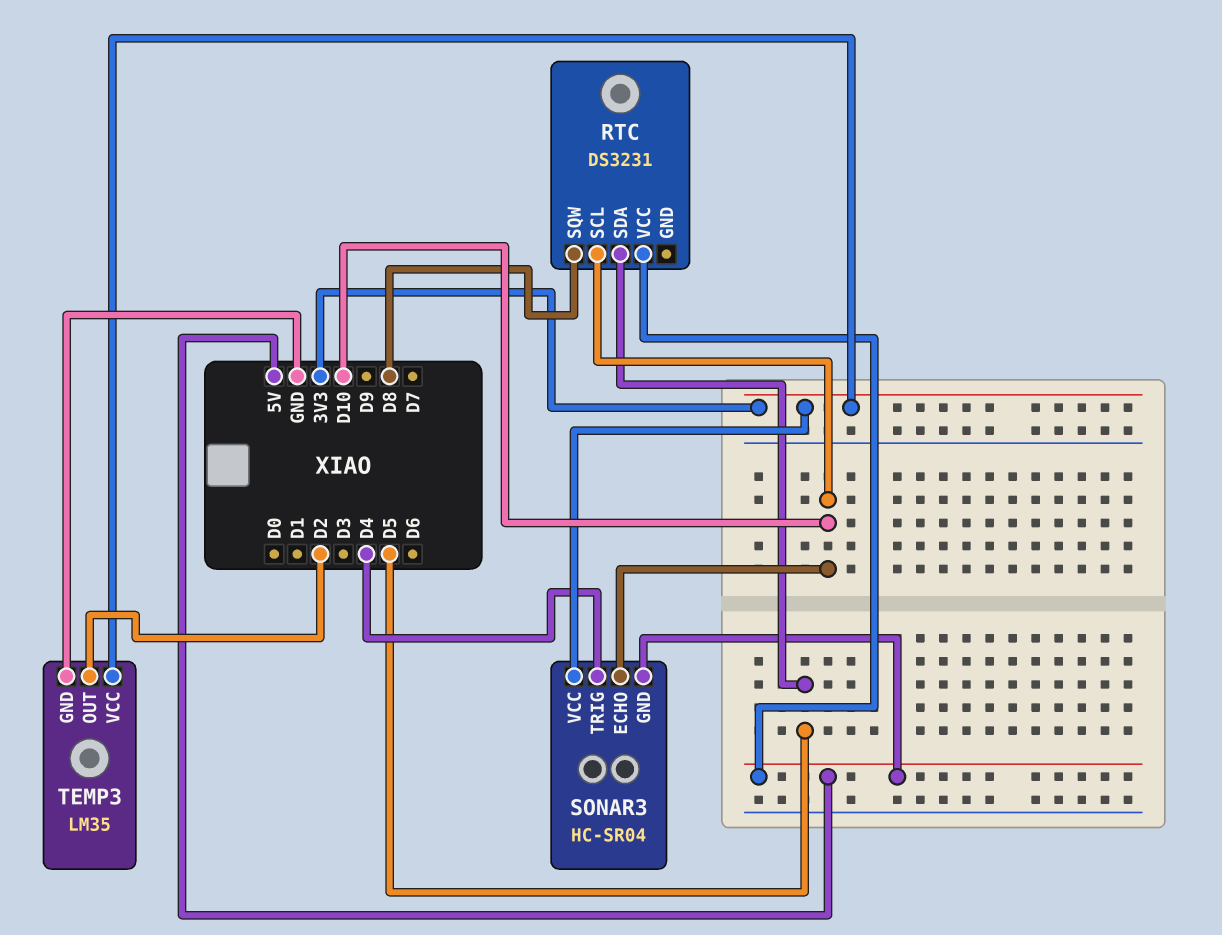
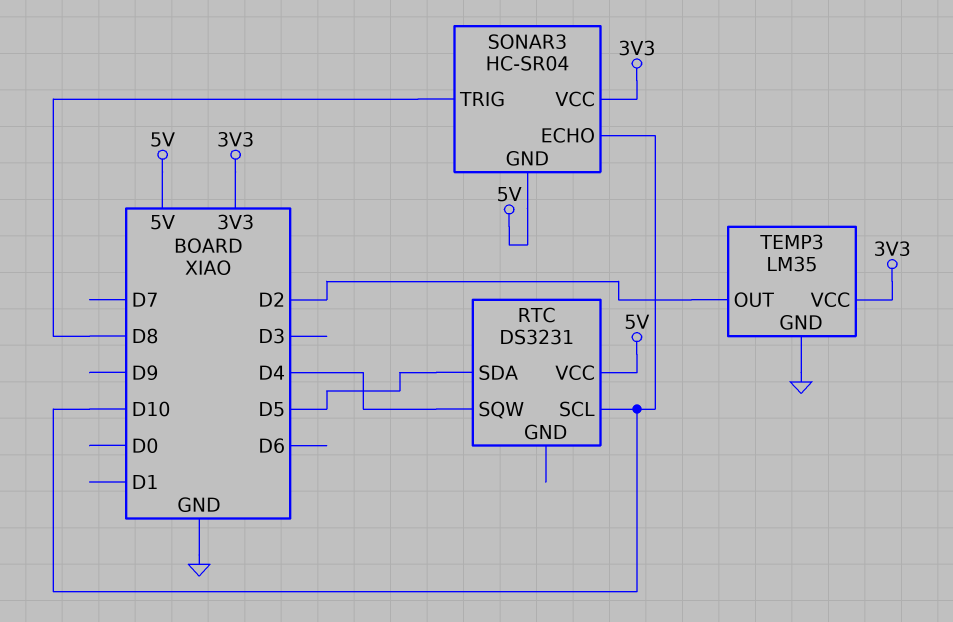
RTC pin SQW: D8 -> D4
SONAR3 pin TRIG: D4 -> D8

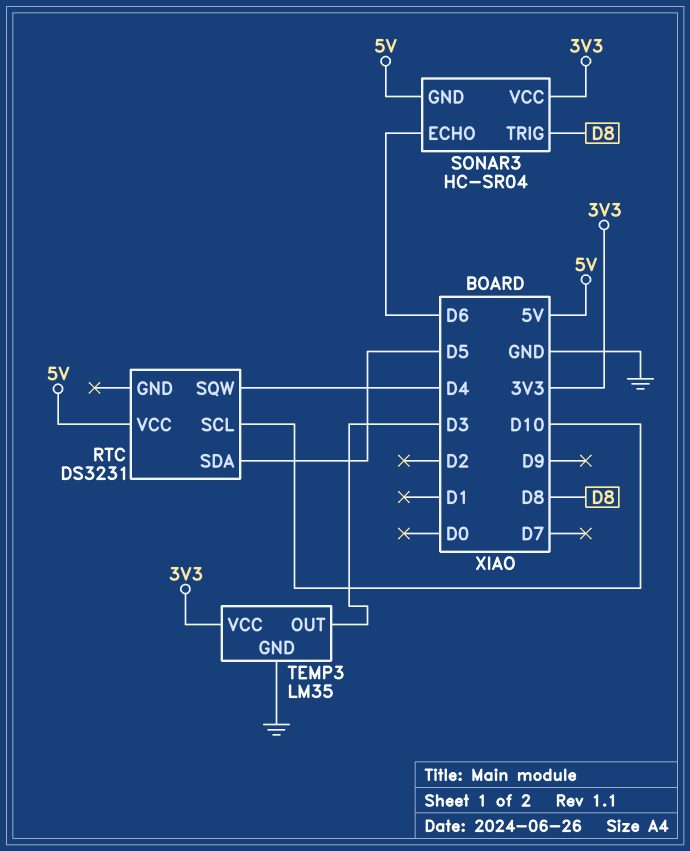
SONAR3 pin ECHO: D10 -> D6
TEMP3 pin OUT: D2 -> D3

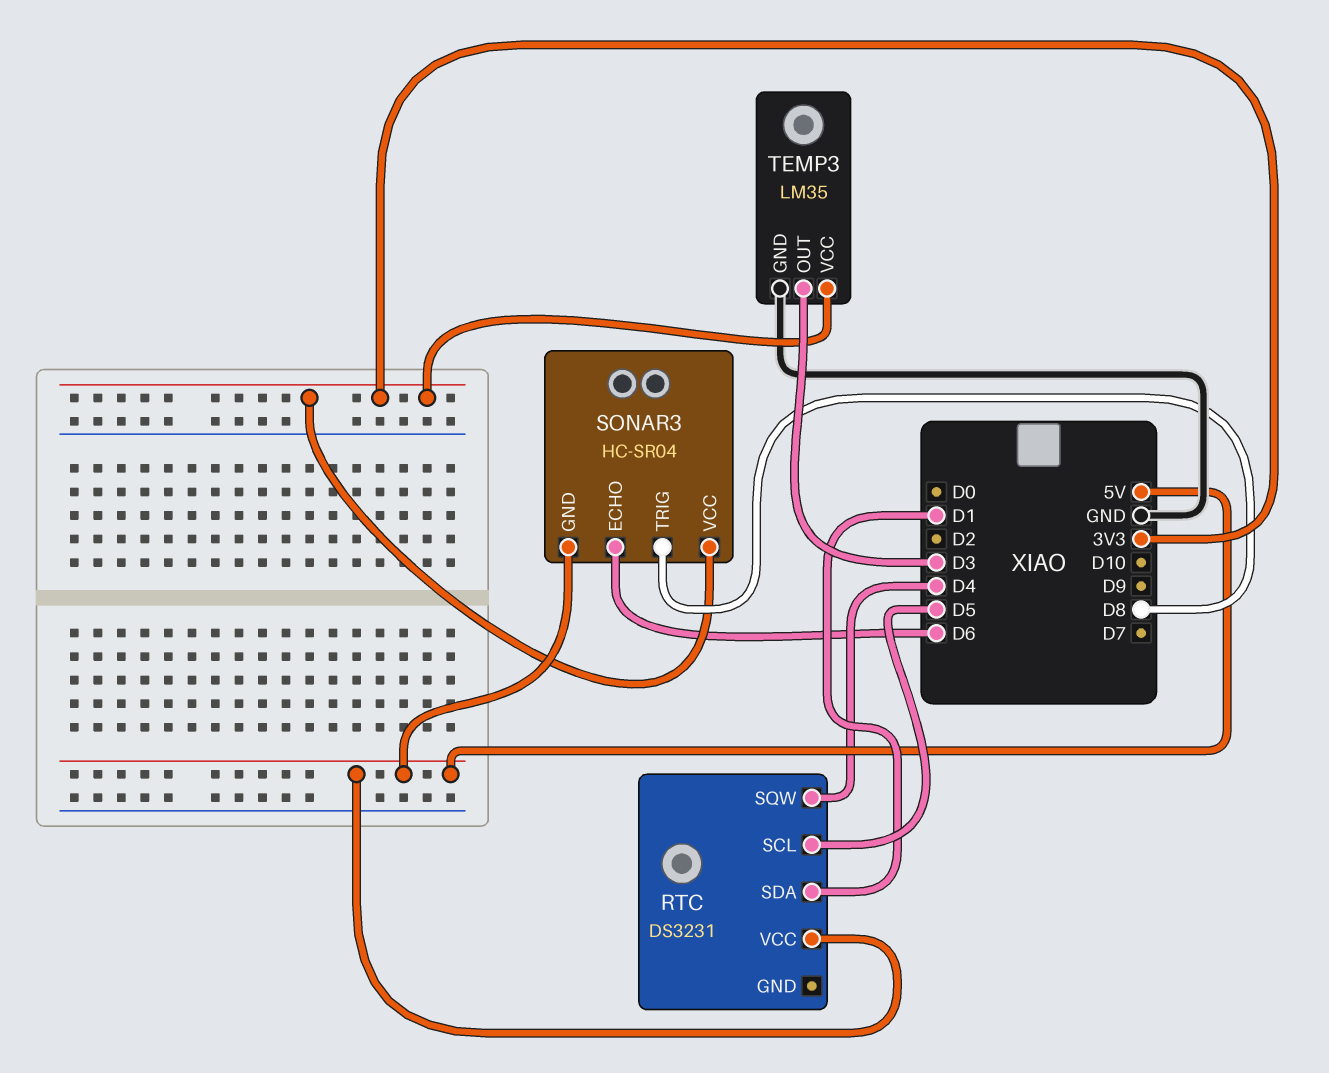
RTC pin SCL: D10 -> D5
RTC pin SDA: D5 -> D1

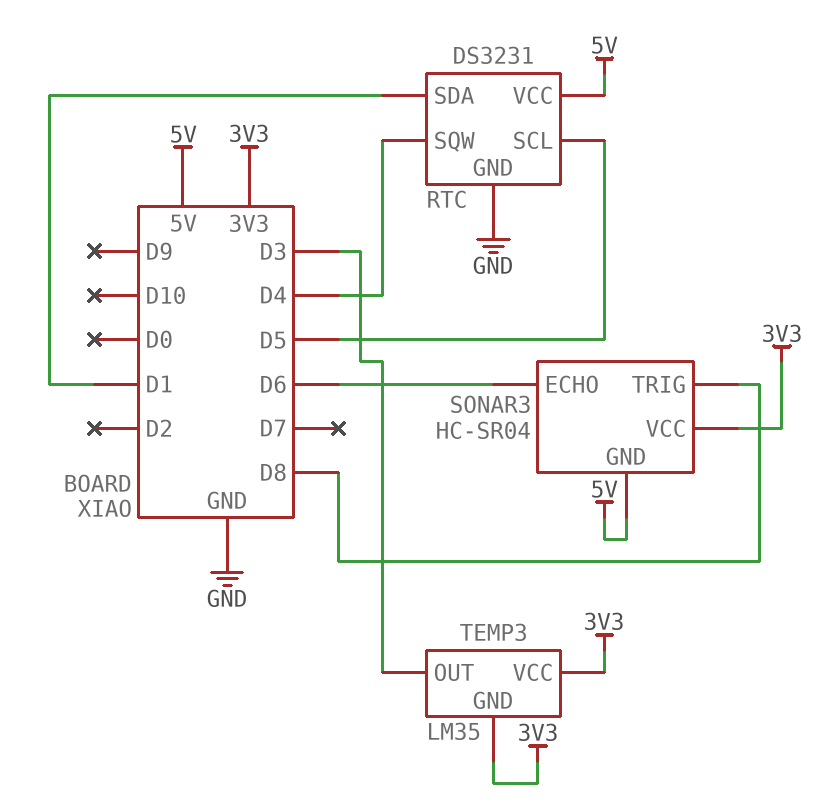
RTC pin GND: none -> GND
TEMP3 pin GND: GND -> 3V3

